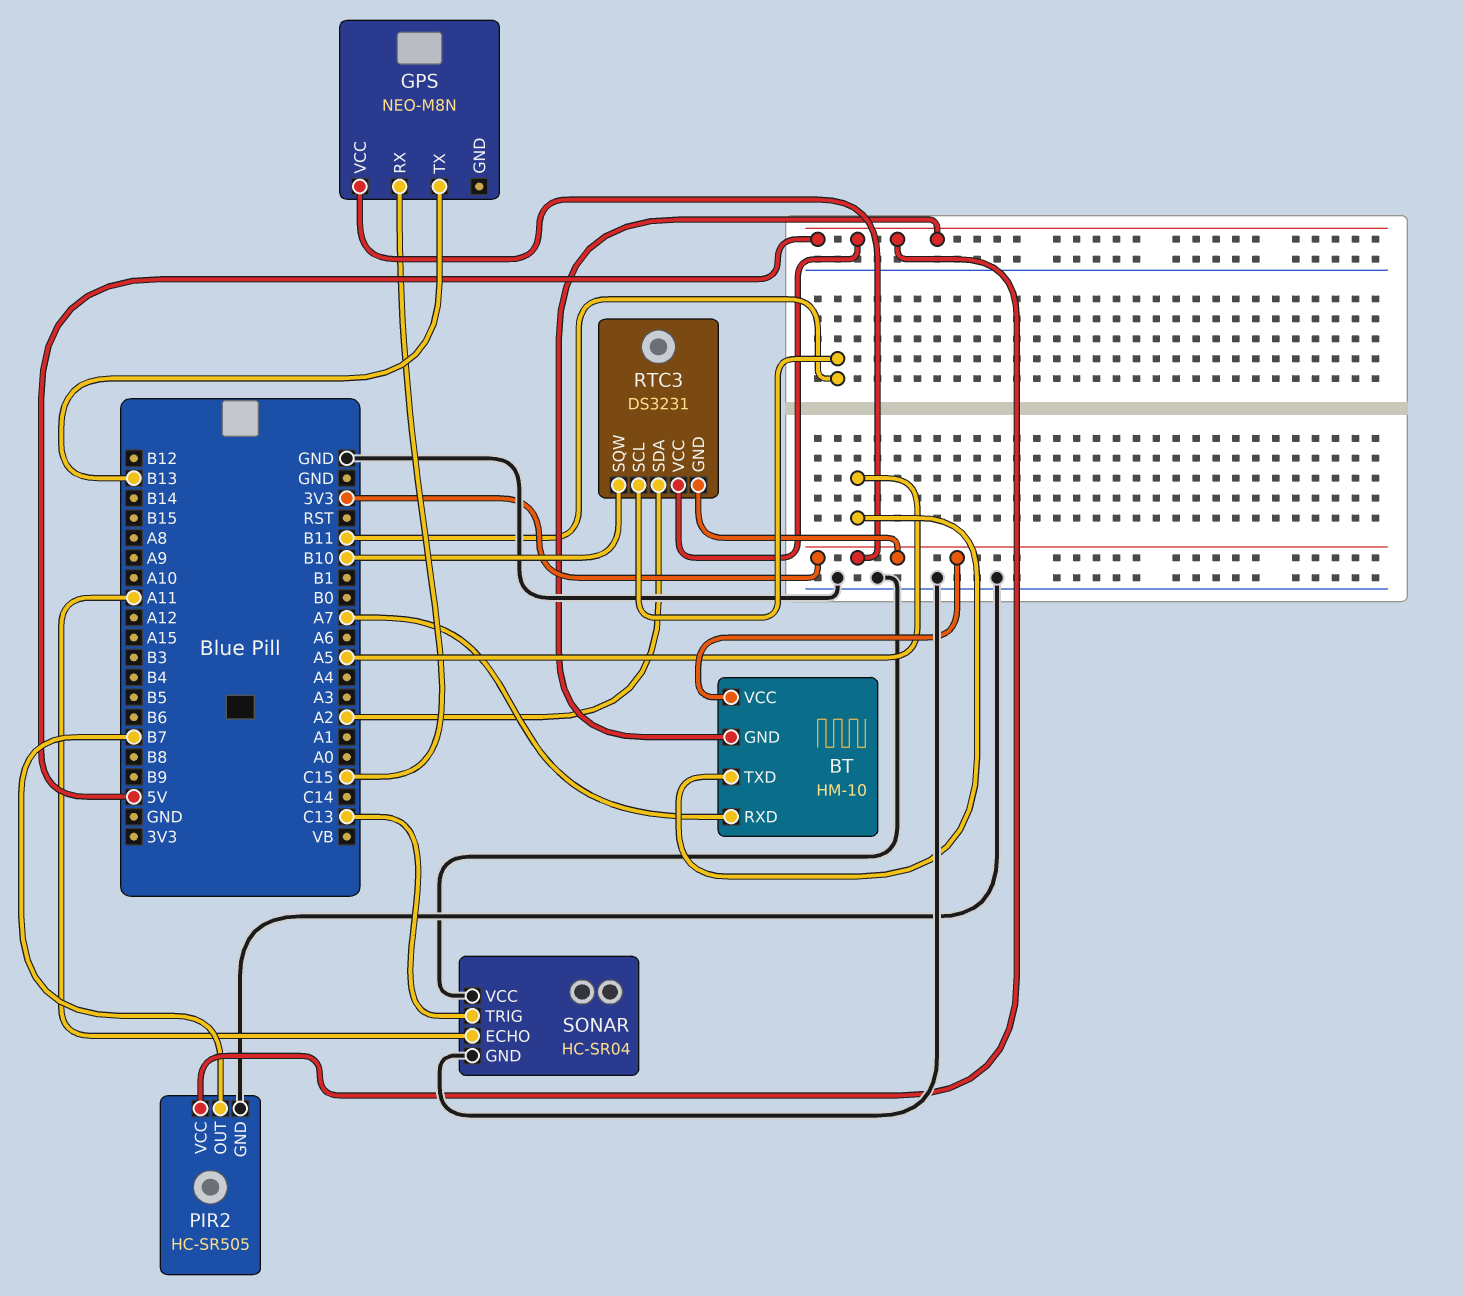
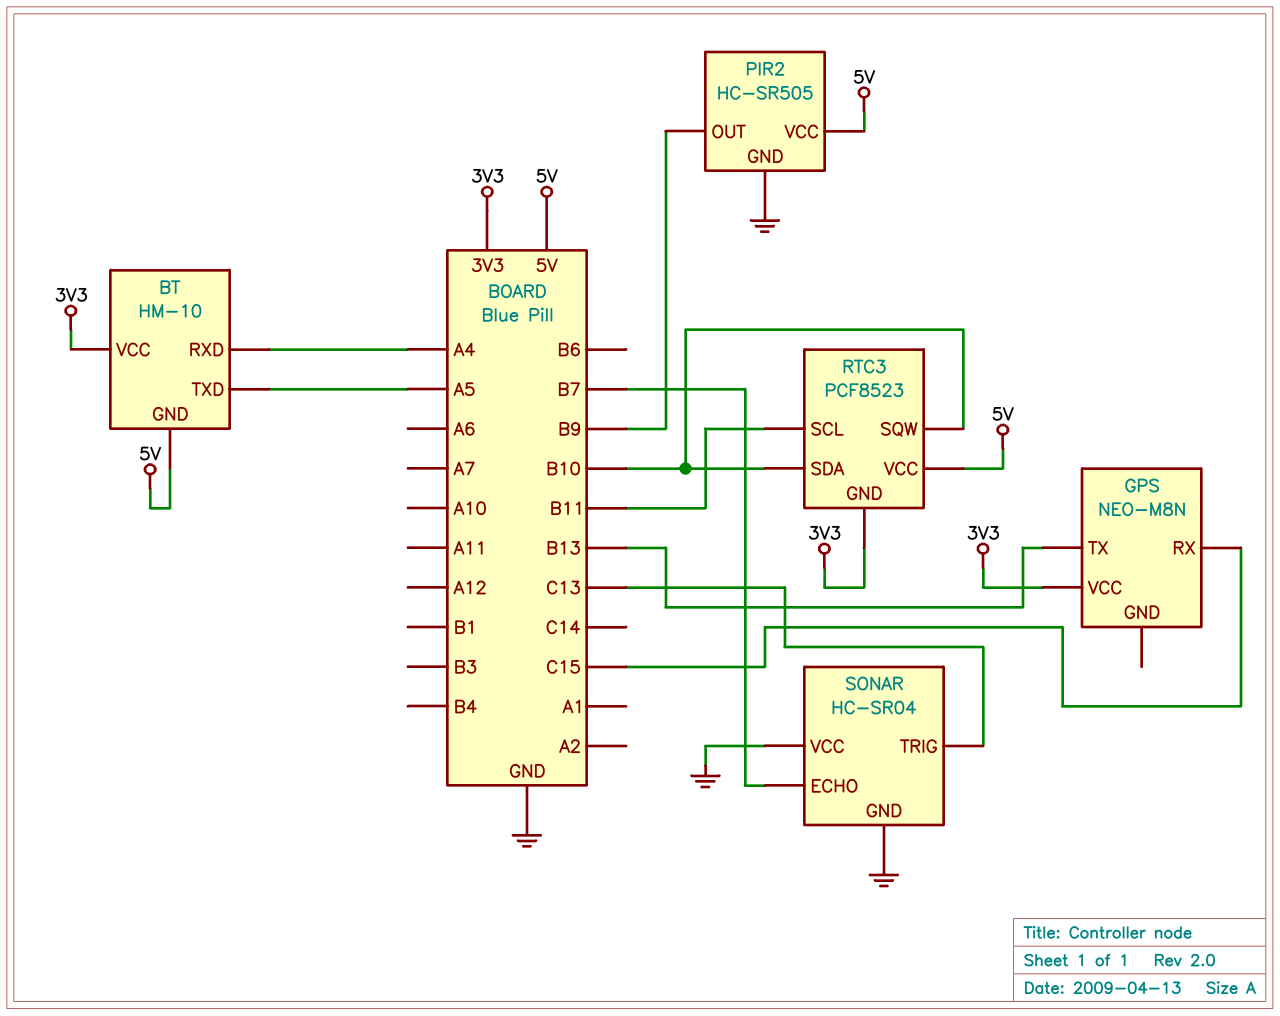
BT pin RXD: A7 -> A4
PIR2 pin OUT: B7 -> B9
RTC3: DS3231 -> PCF8523
RTC3 pin SDA: A2 -> B10
SONAR pin ECHO: A11 -> B7

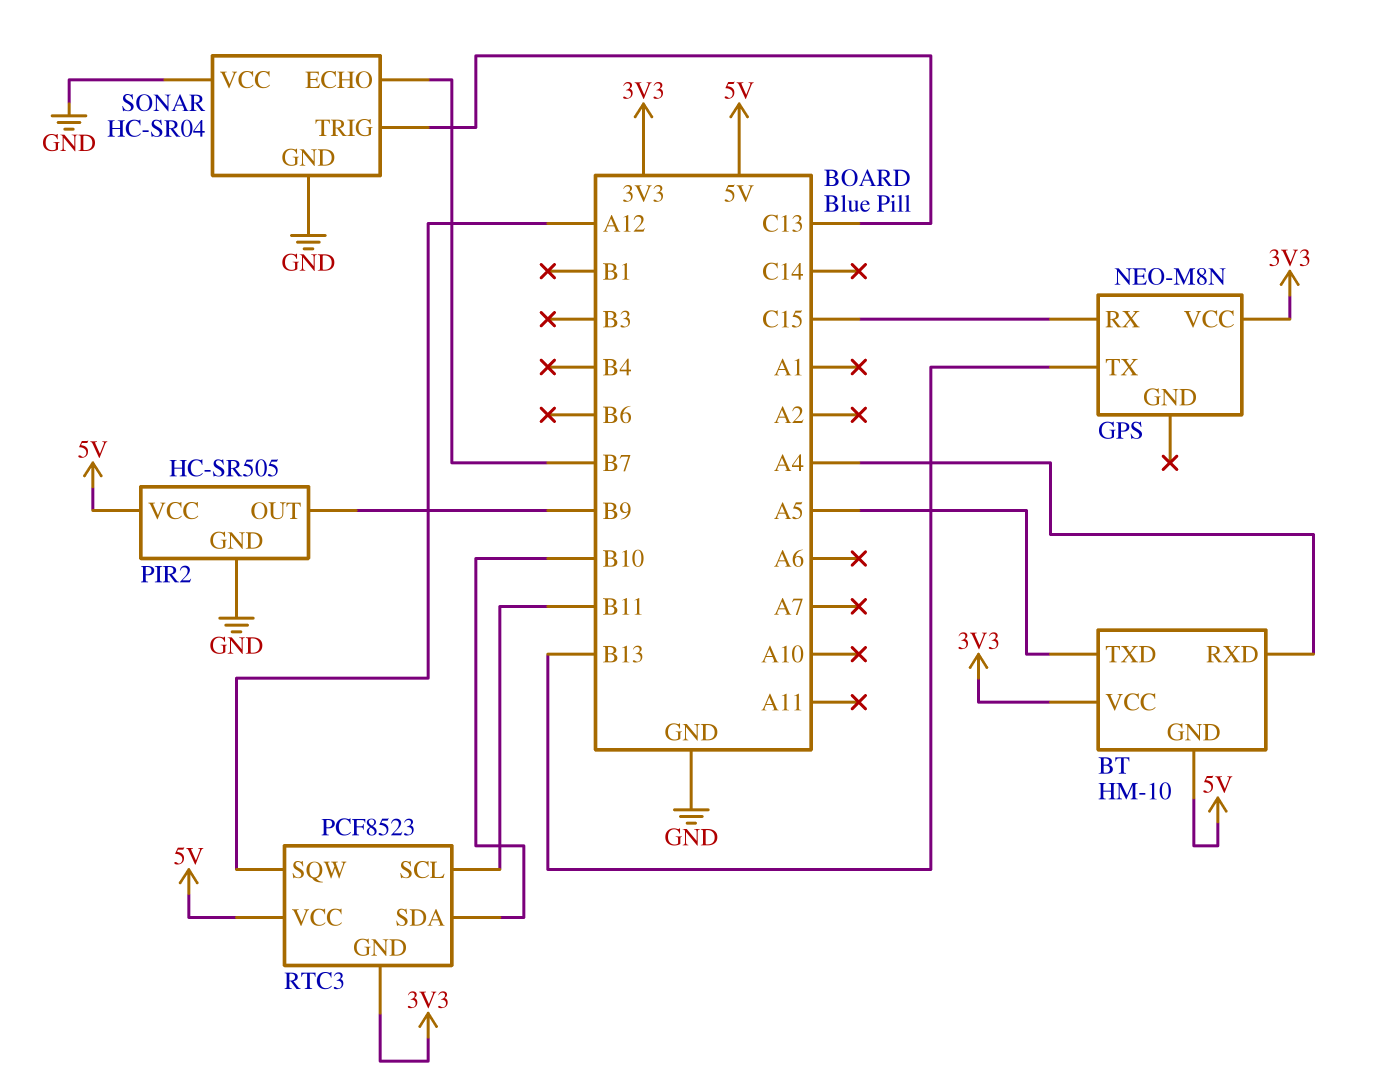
RTC3 pin SQW: B10 -> A12

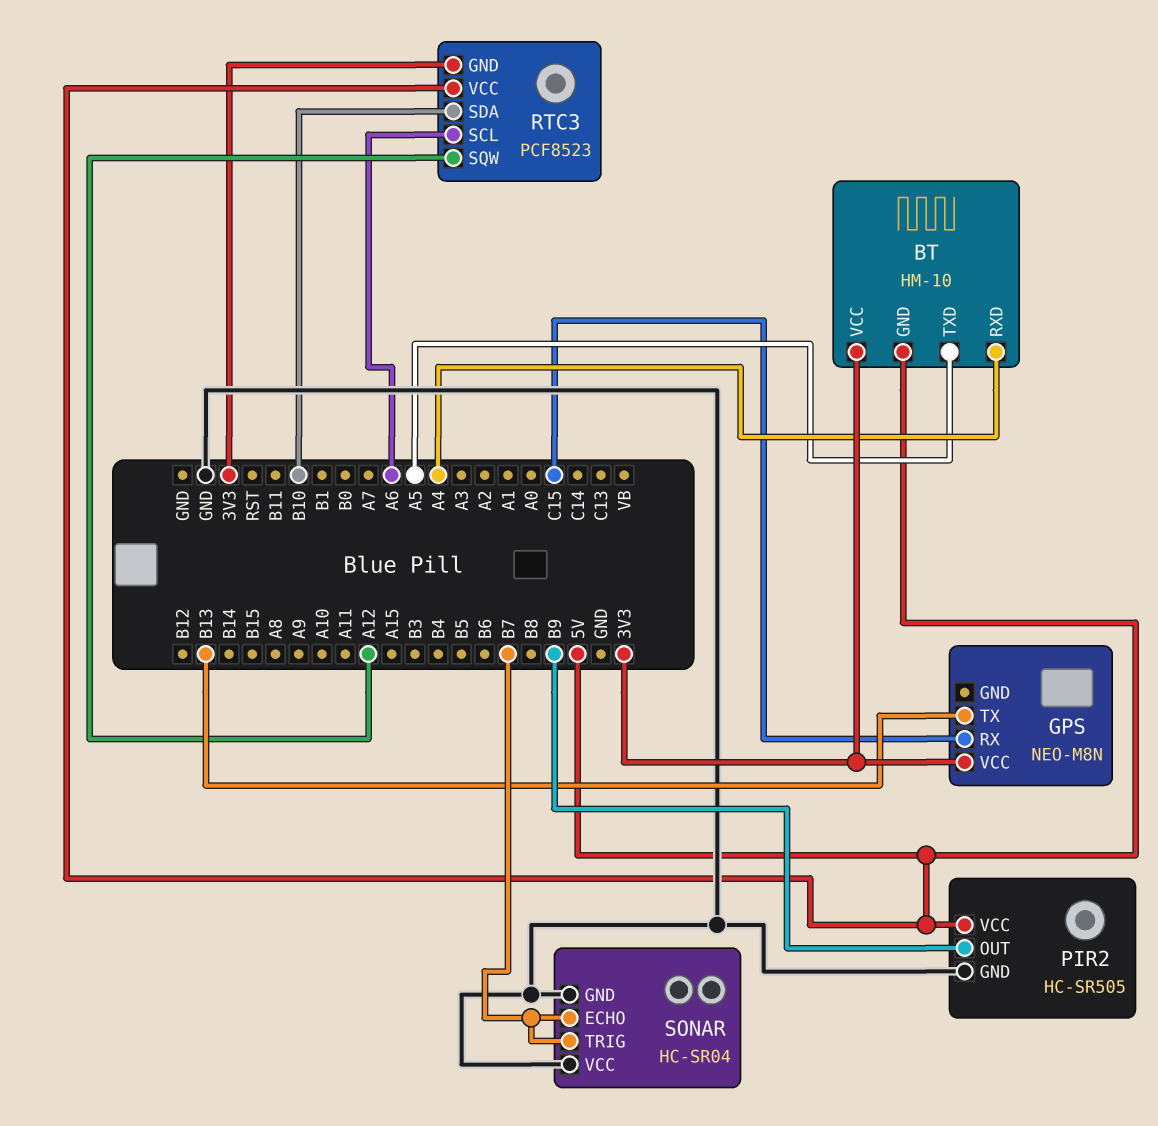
RTC3 pin SCL: B11 -> A6
SONAR pin TRIG: C13 -> B7

